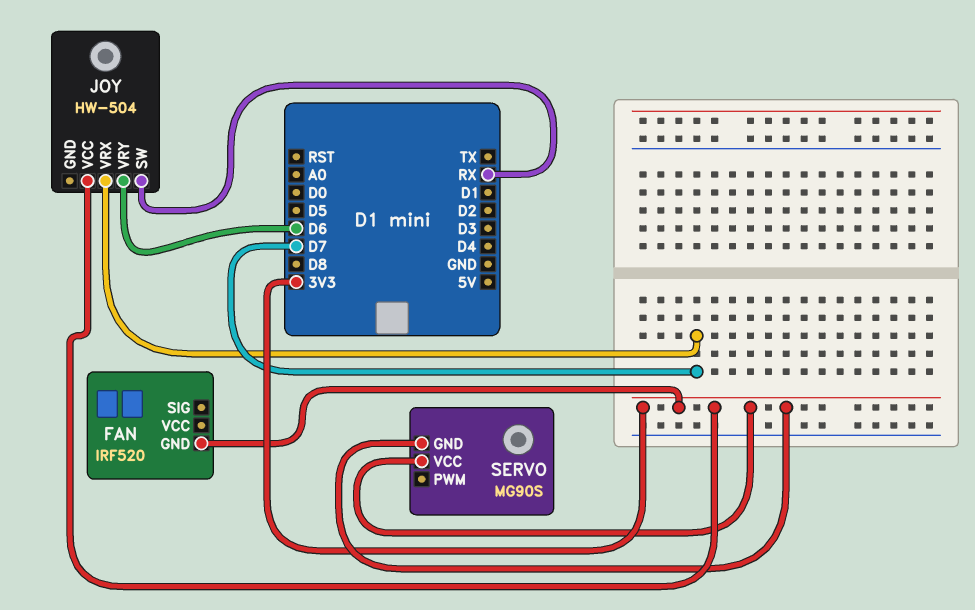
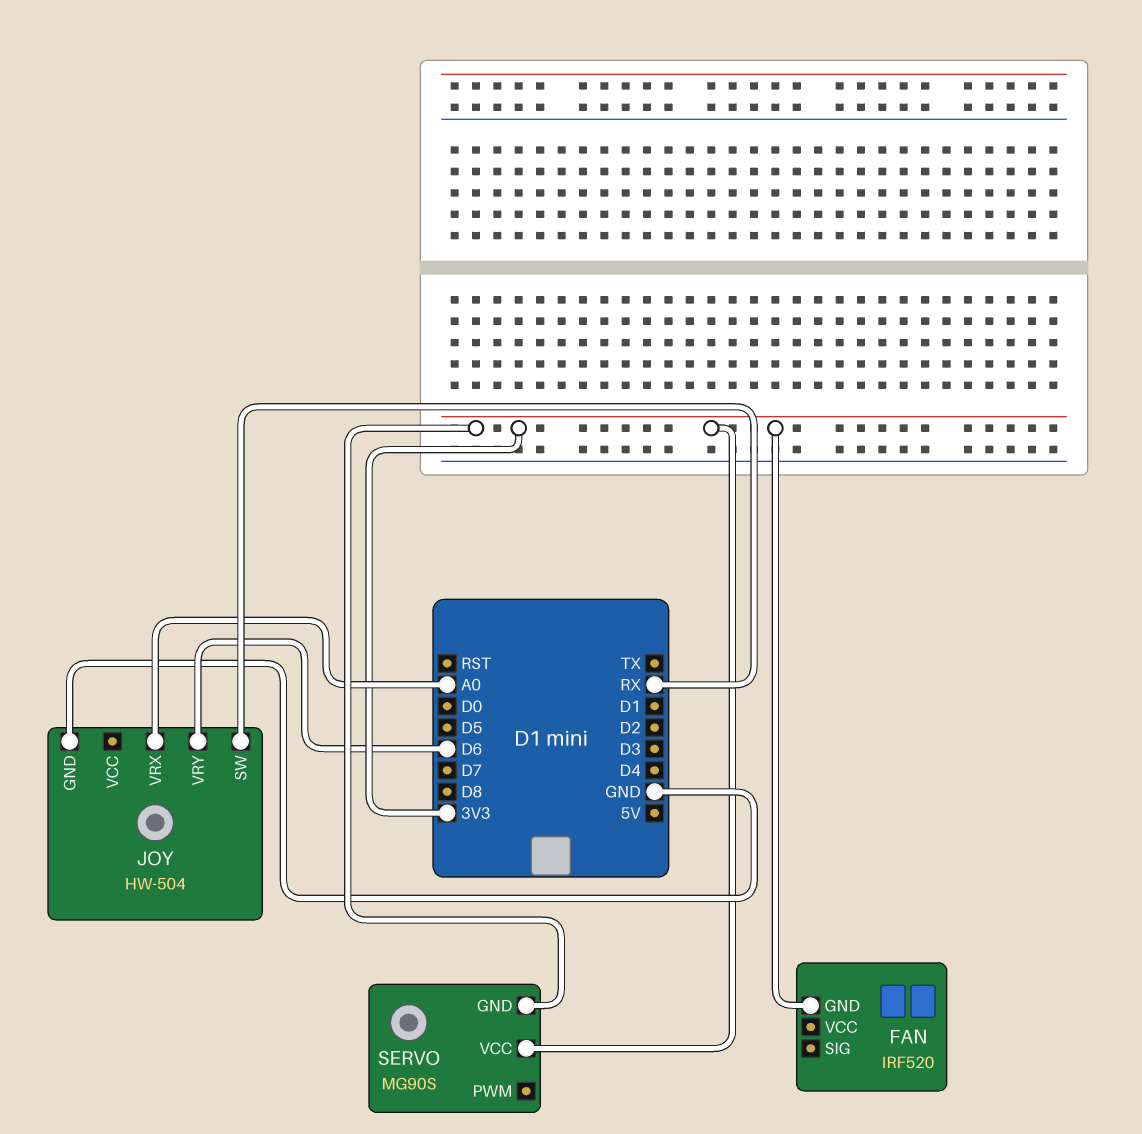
JOY pin GND: none -> GND
JOY pin VCC: 3V3 -> none
JOY pin VRX: D7 -> A0

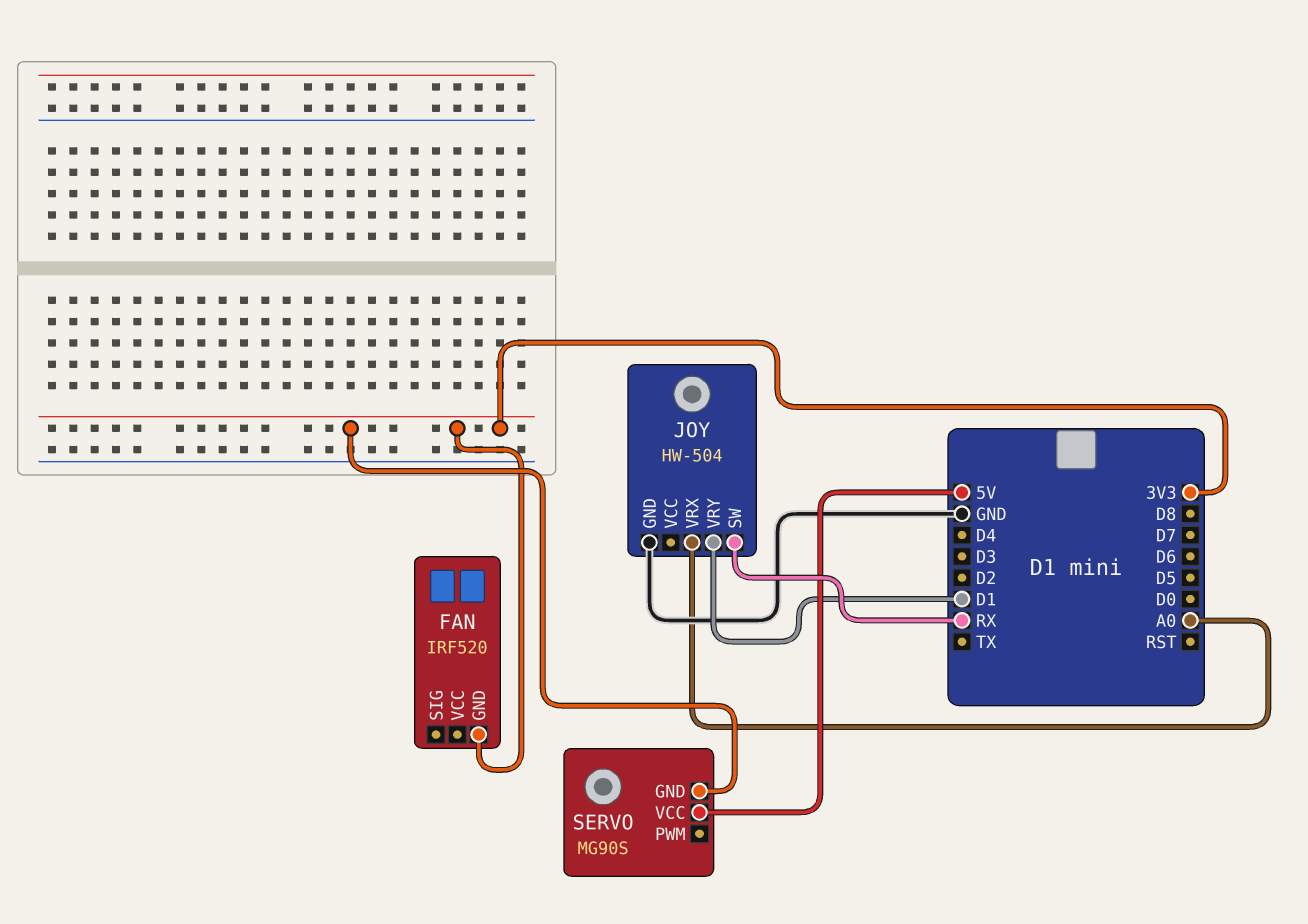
JOY pin VRY: D6 -> D1
SERVO pin VCC: 3V3 -> 5V

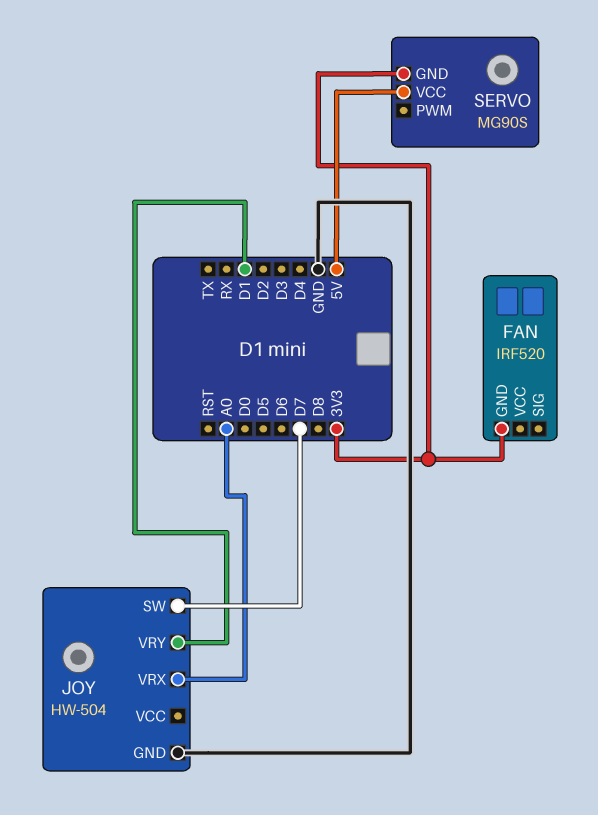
JOY pin SW: RX -> D7

